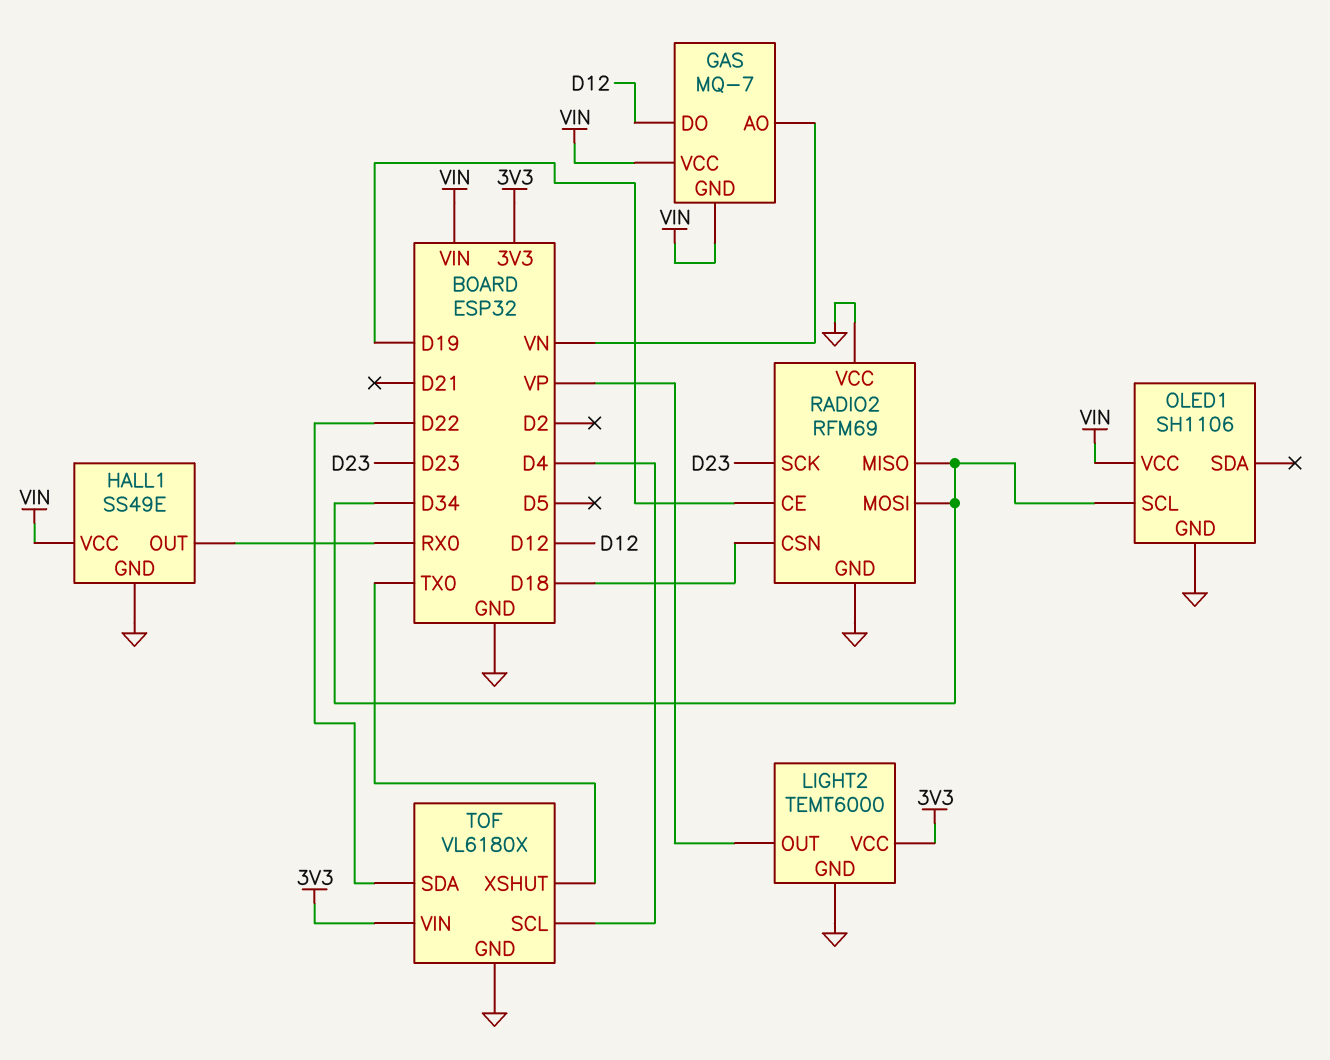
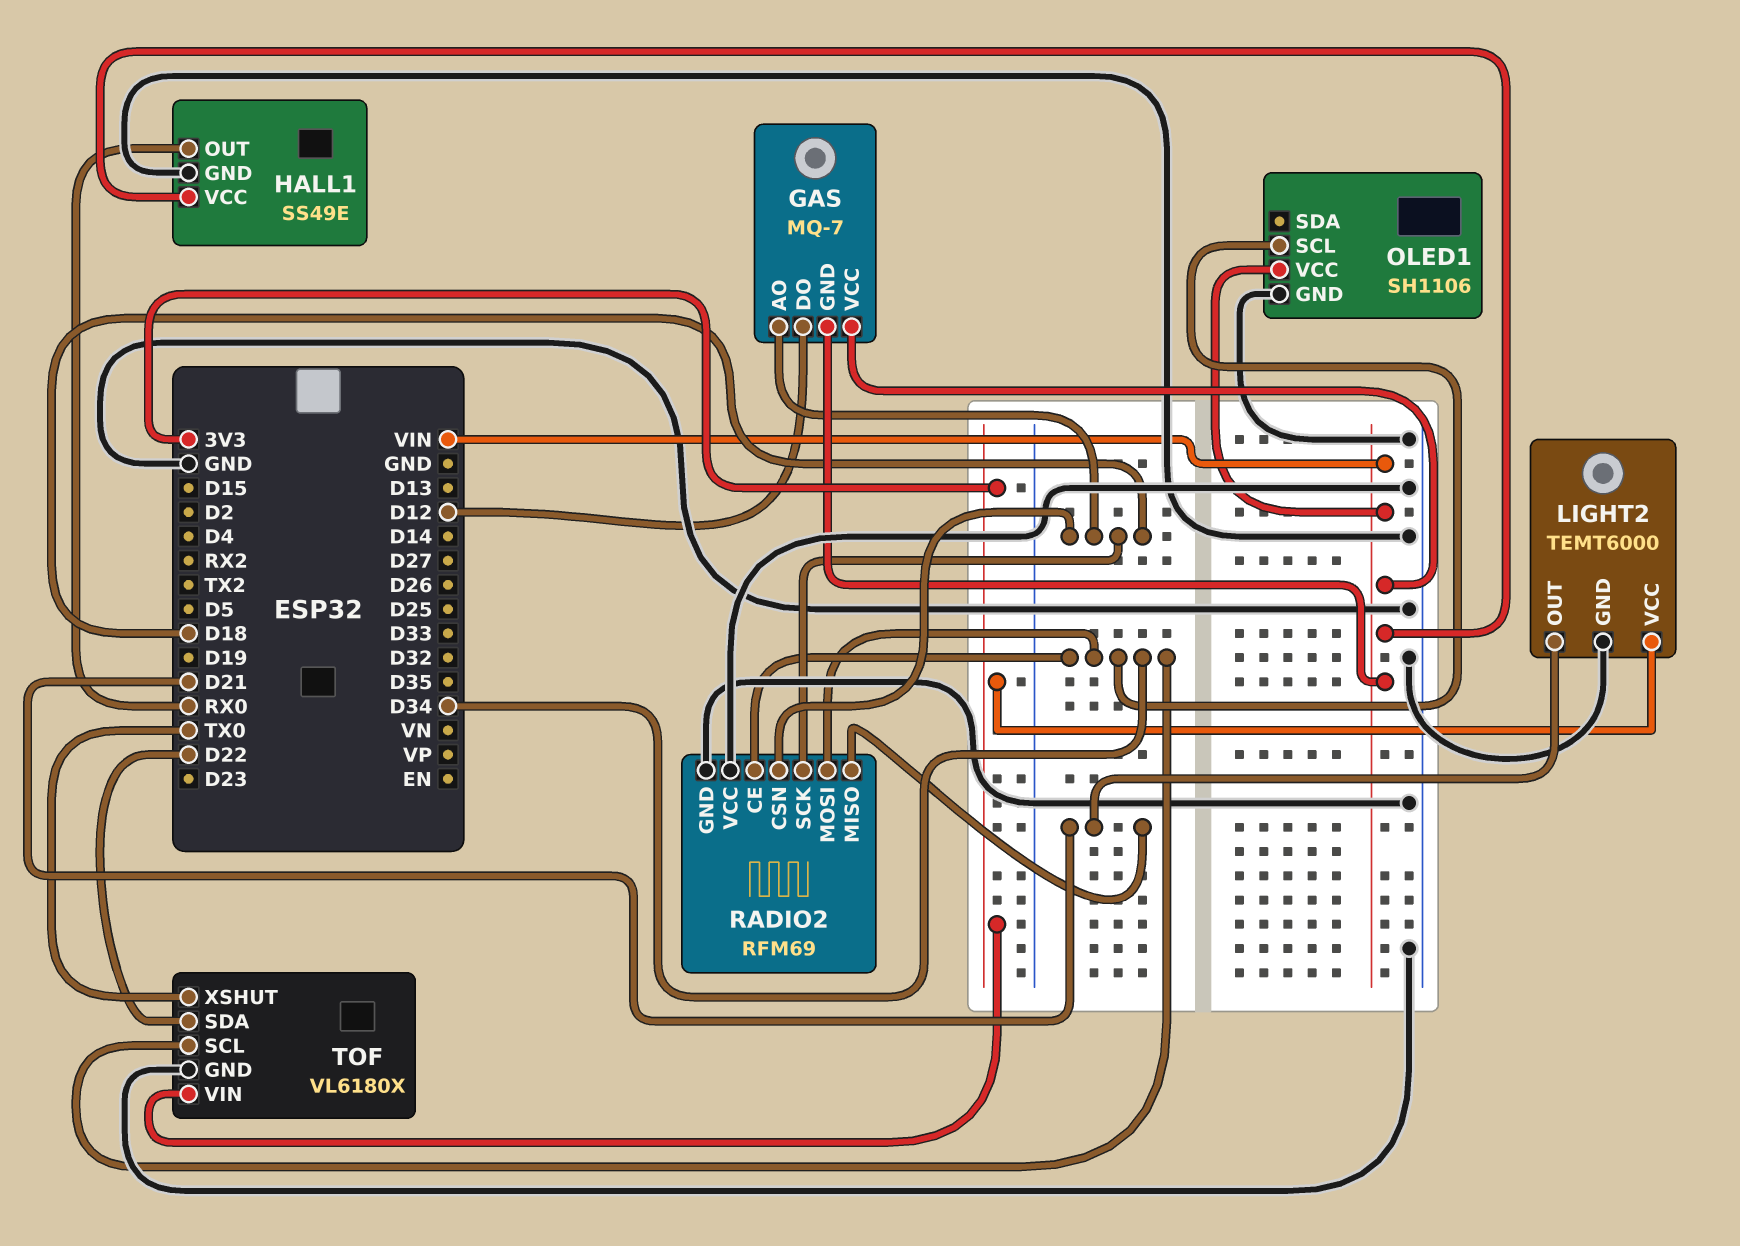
GAS pin AO: VN -> D18
LIGHT2 pin OUT: VP -> D21
RADIO2 pin CE: D19 -> D34
RADIO2 pin MISO: D34 -> D21
RADIO2 pin SCK: D23 -> D18
TOF pin SCL: D4 -> D34

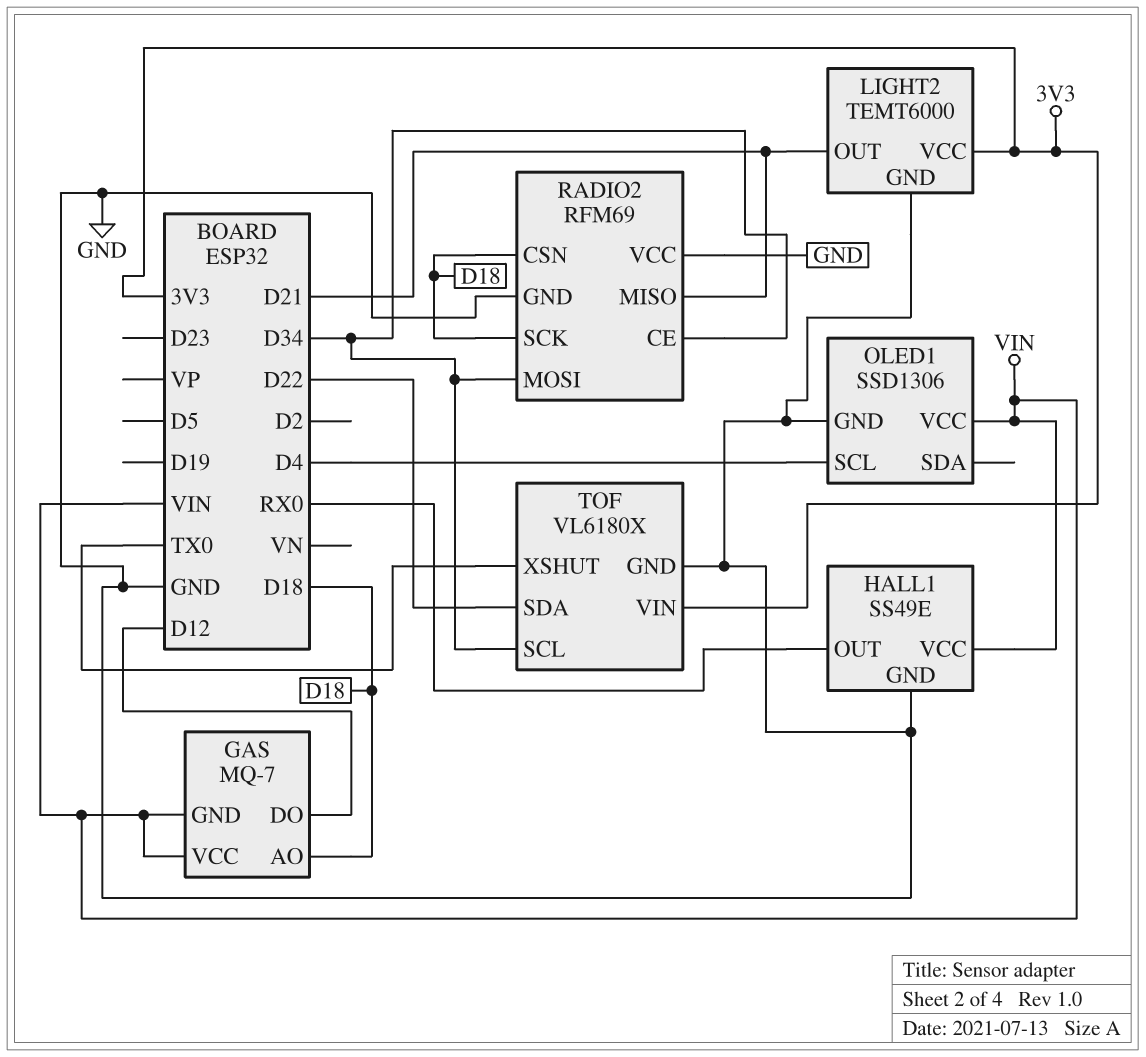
OLED1: SH1106 -> SSD1306
OLED1 pin SCL: D34 -> D4

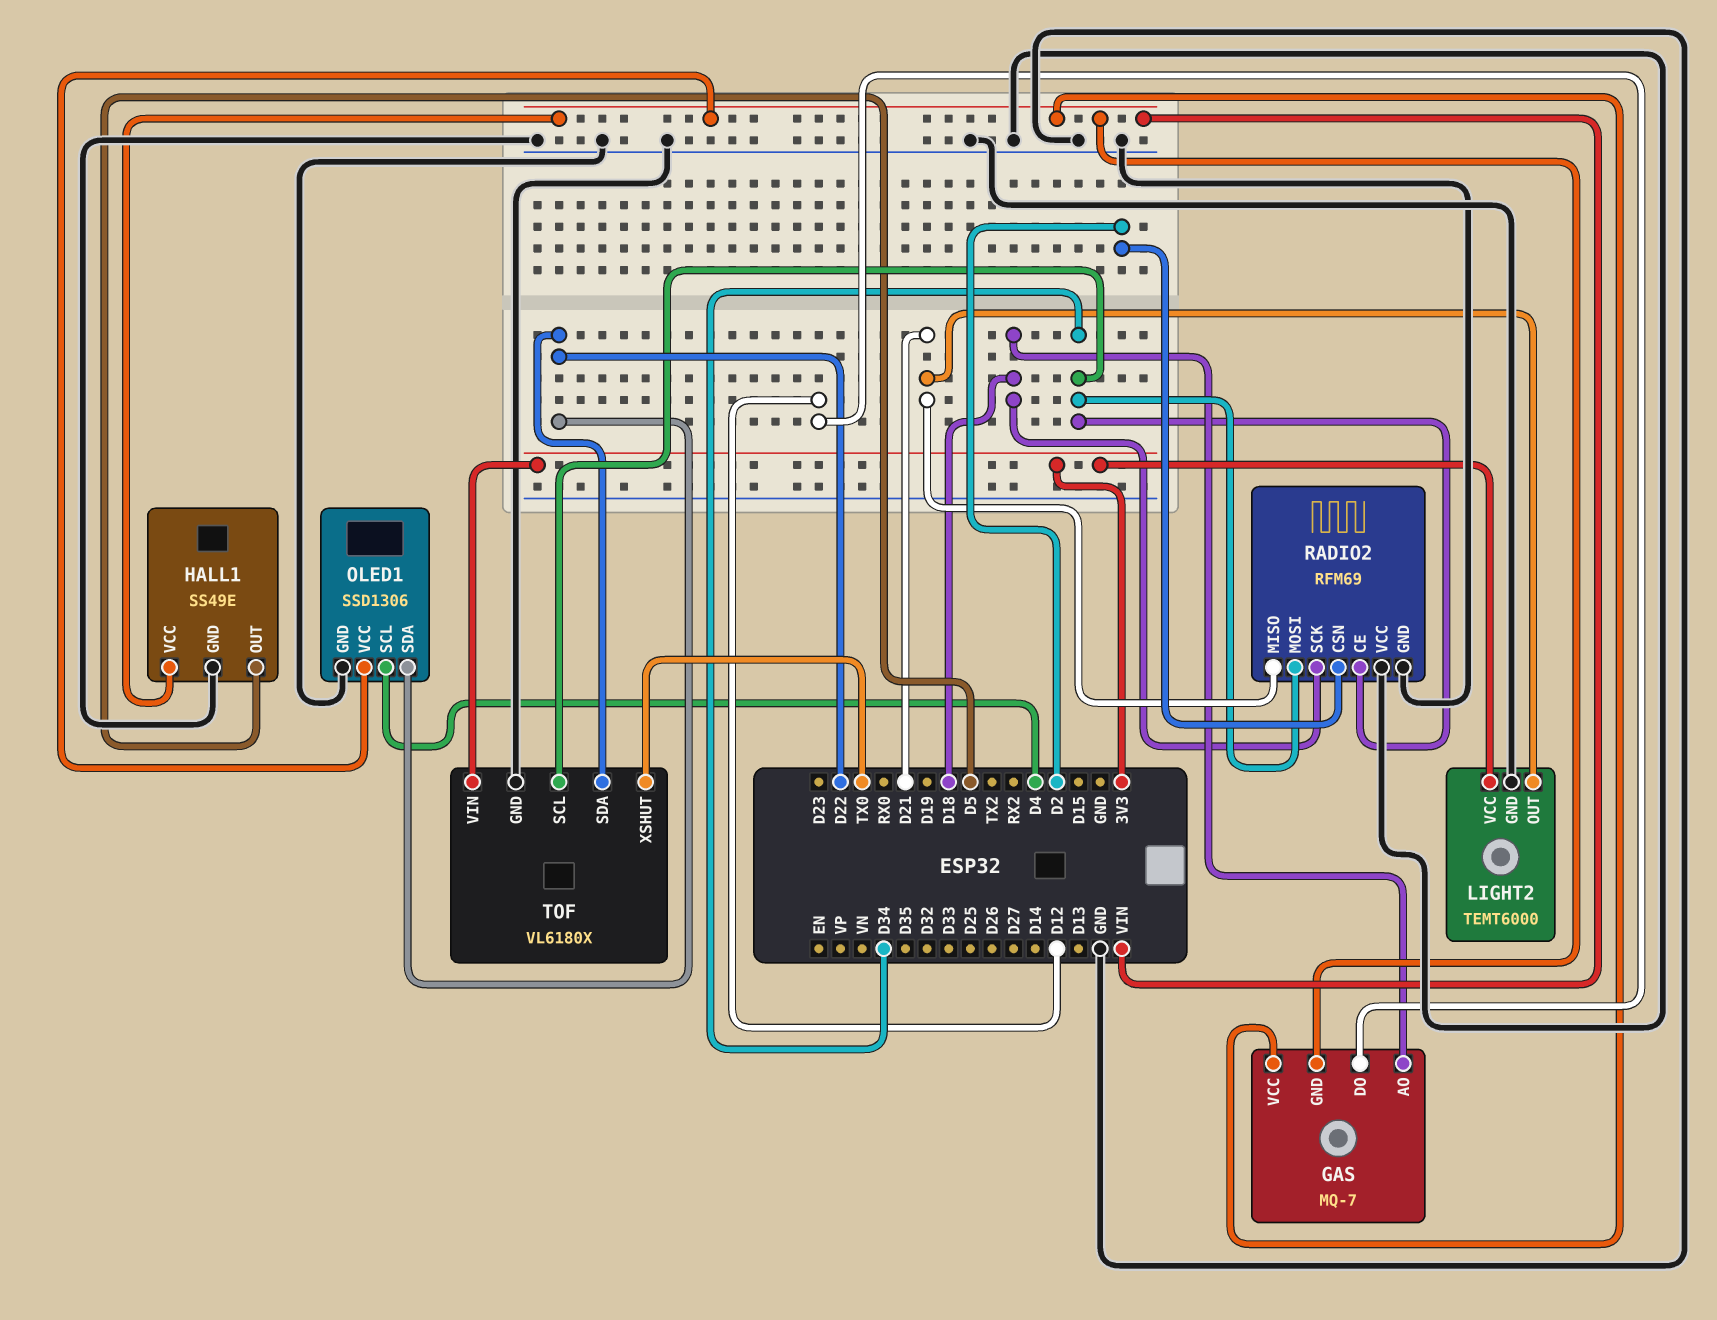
HALL1 pin OUT: RX0 -> D5
OLED1 pin SDA: none -> D22
RADIO2 pin CSN: D18 -> D2

